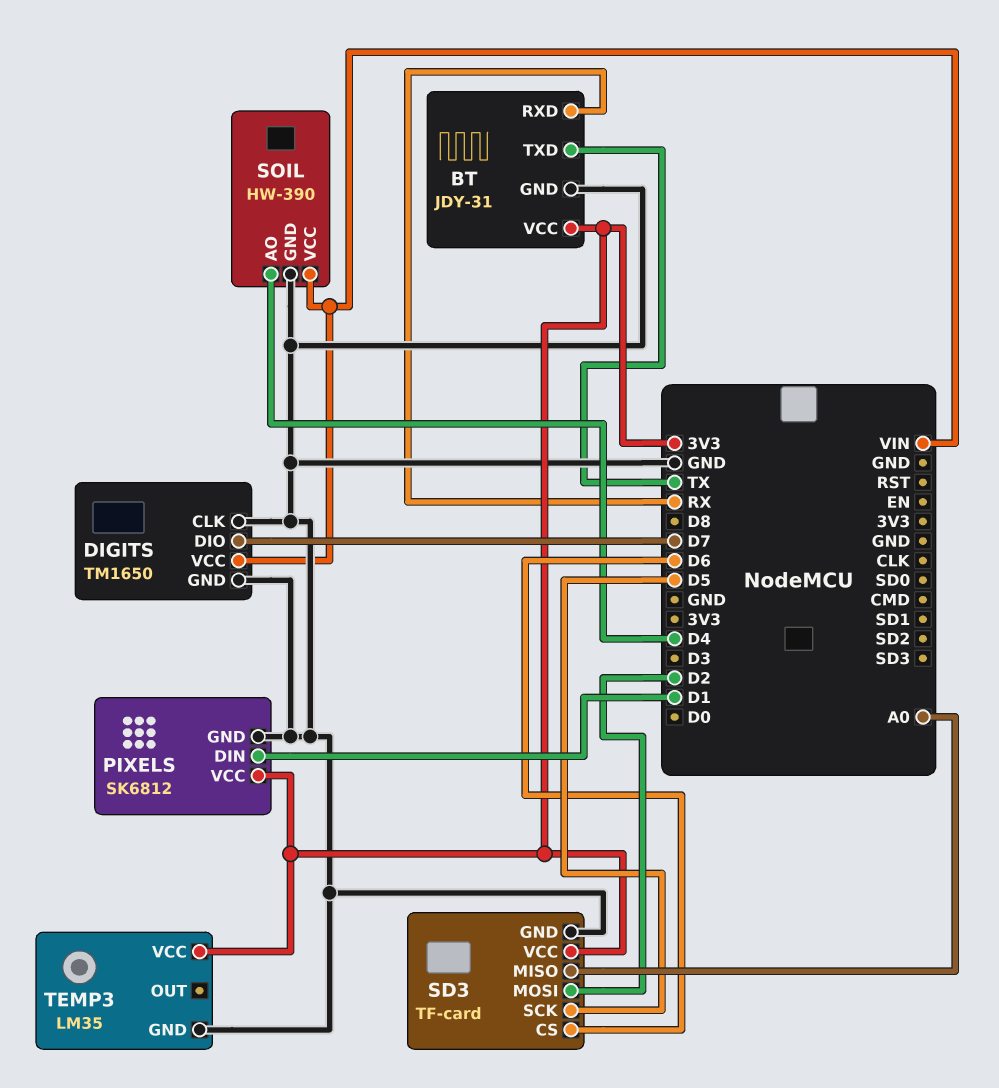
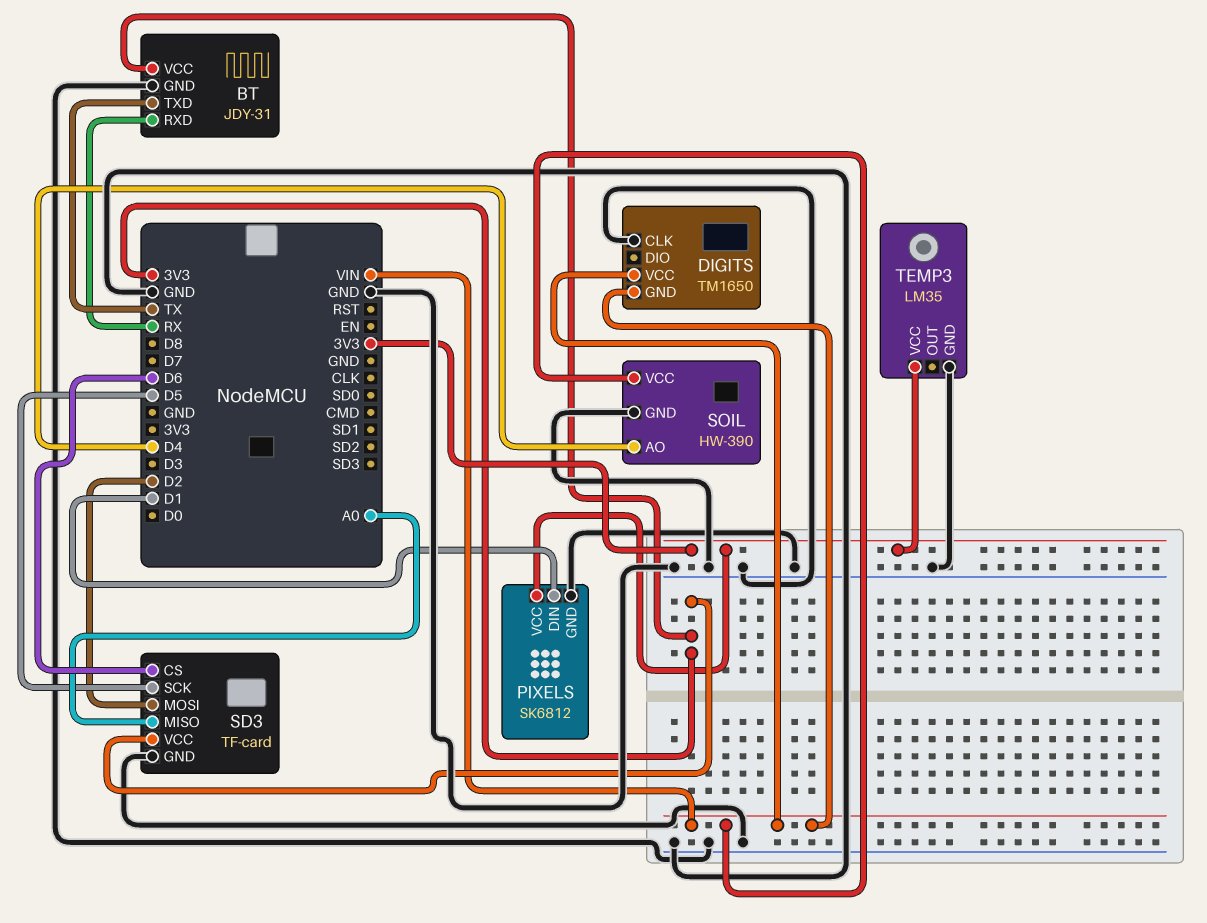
DIGITS pin DIO: D7 -> none
DIGITS pin GND: GND -> VIN

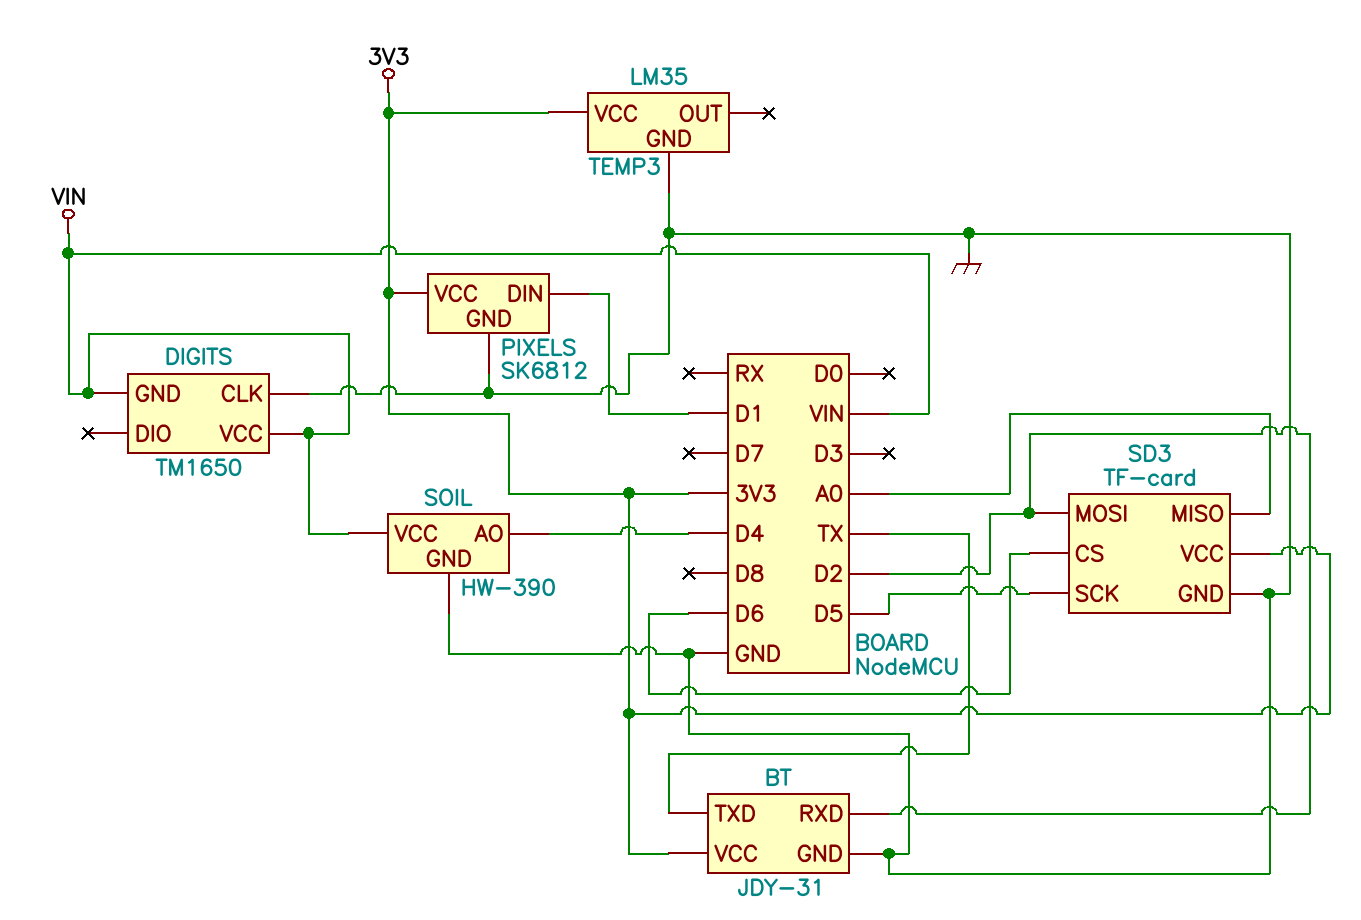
BT pin RXD: RX -> D2

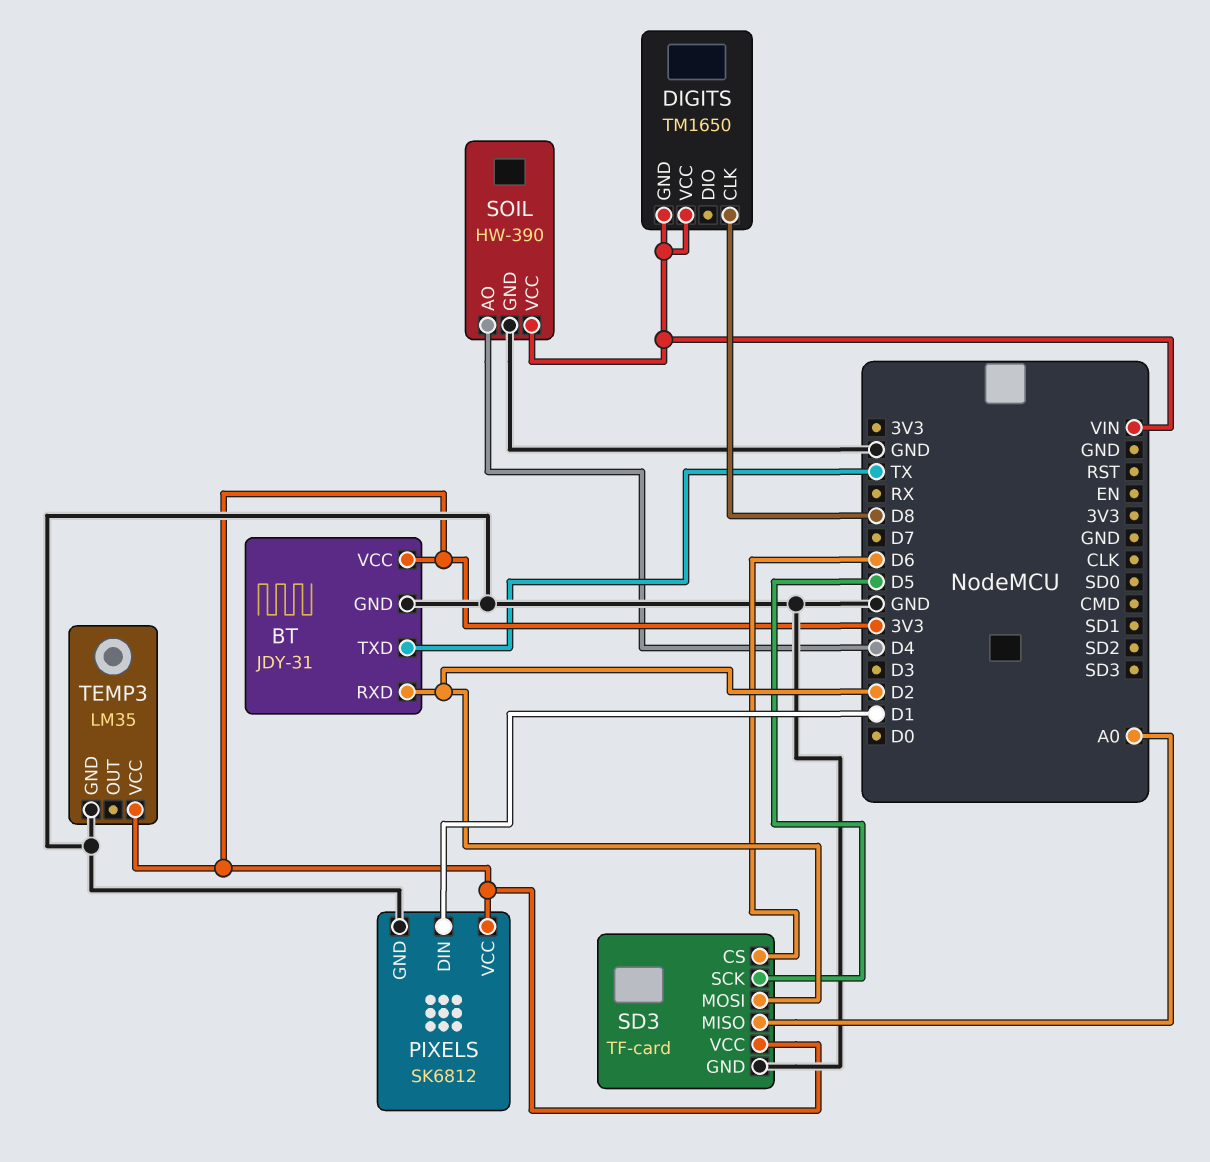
DIGITS pin CLK: GND -> D8

